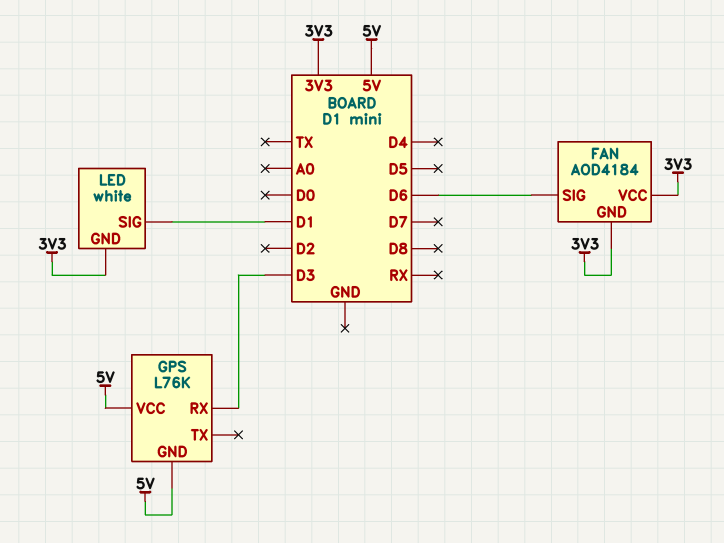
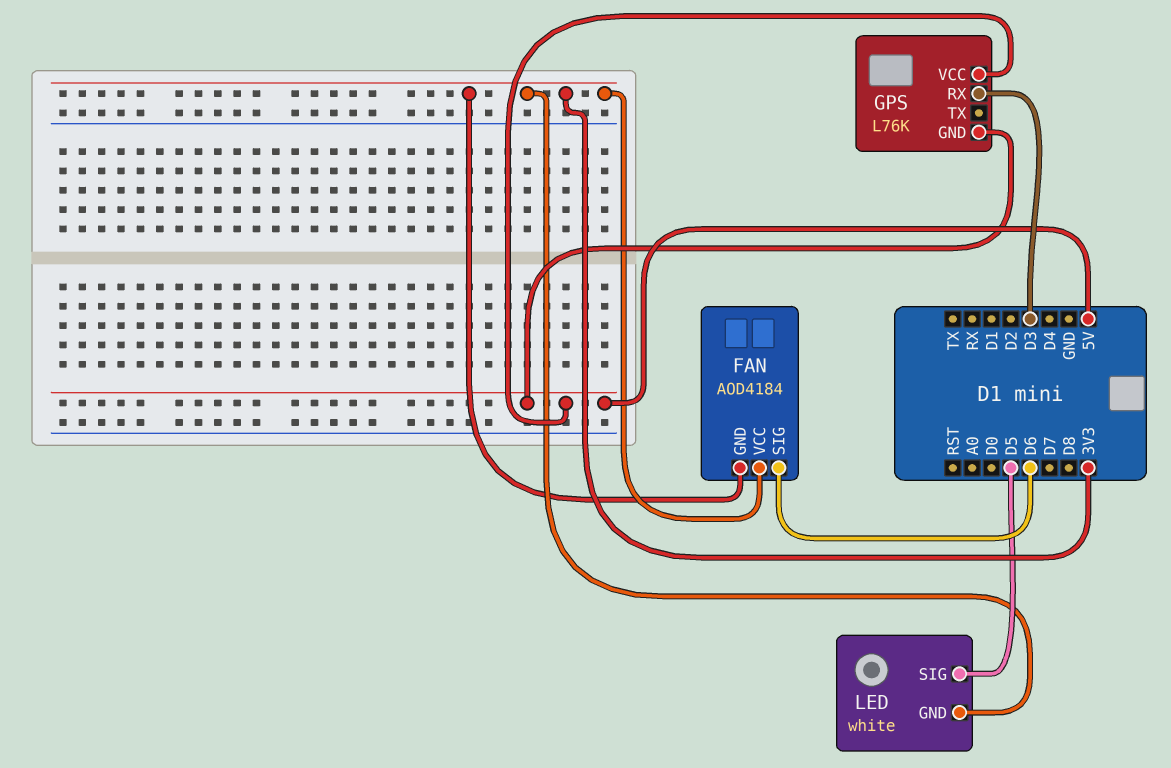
LED pin SIG: D1 -> D5

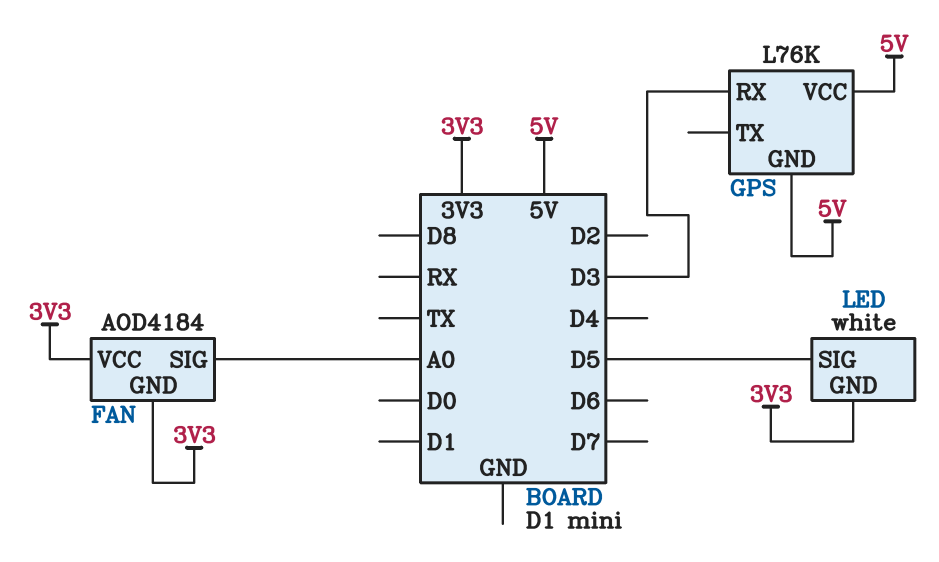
FAN pin SIG: D6 -> A0

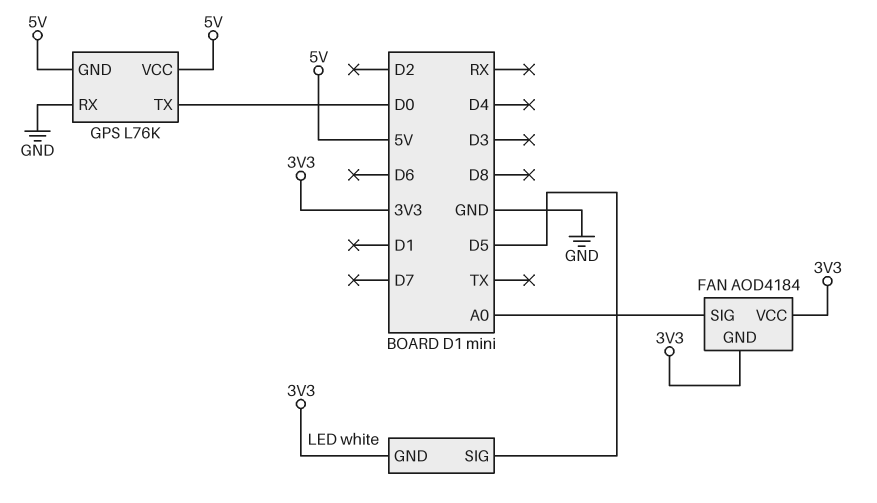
GPS pin RX: D3 -> GND
GPS pin TX: none -> D0

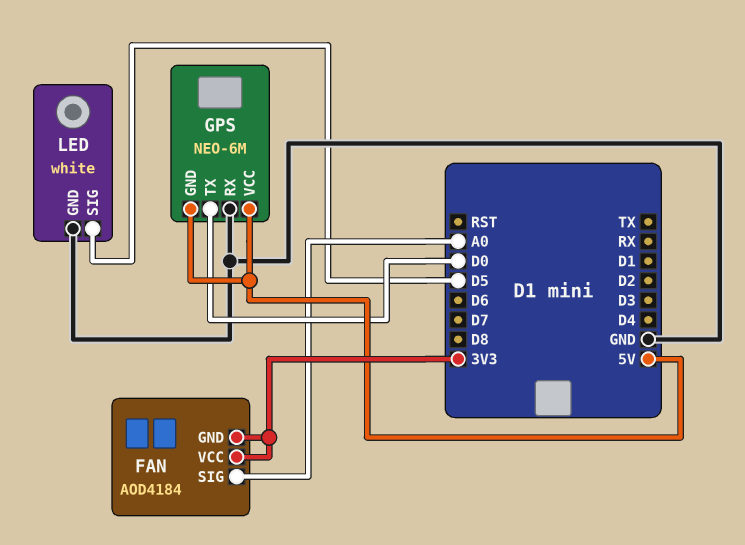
GPS: L76K -> NEO-6M
LED pin GND: 3V3 -> GND

